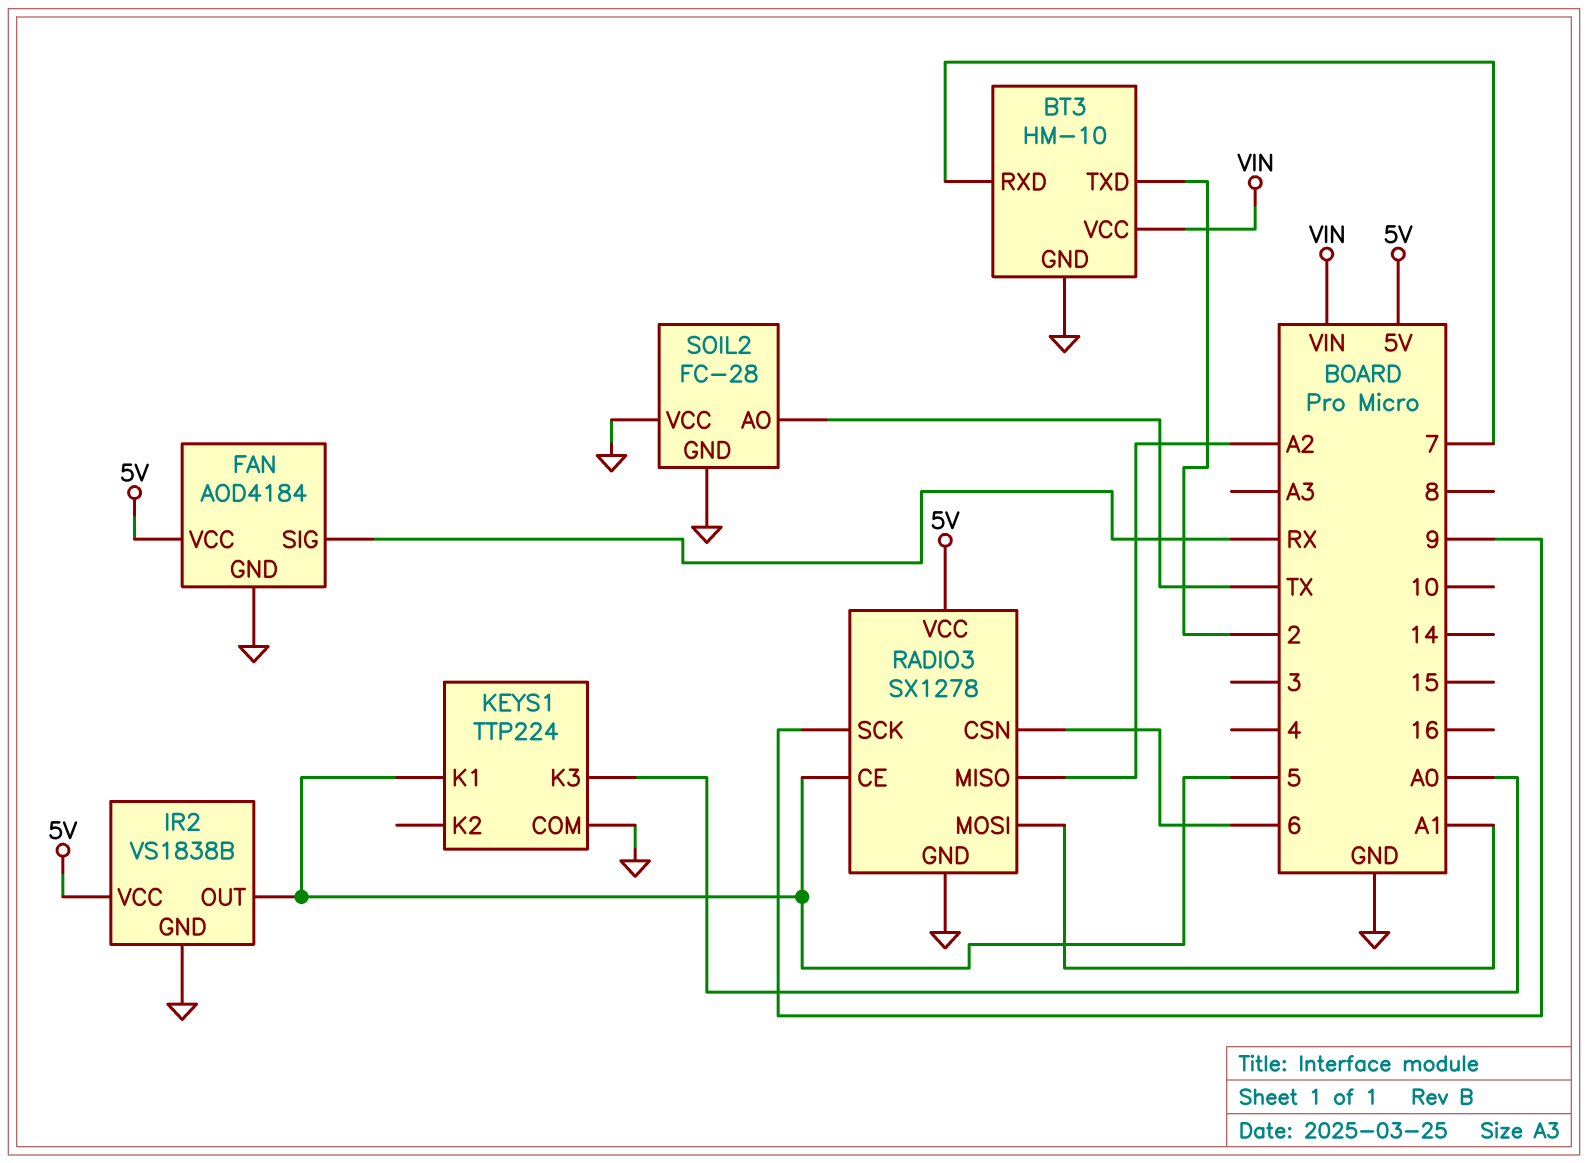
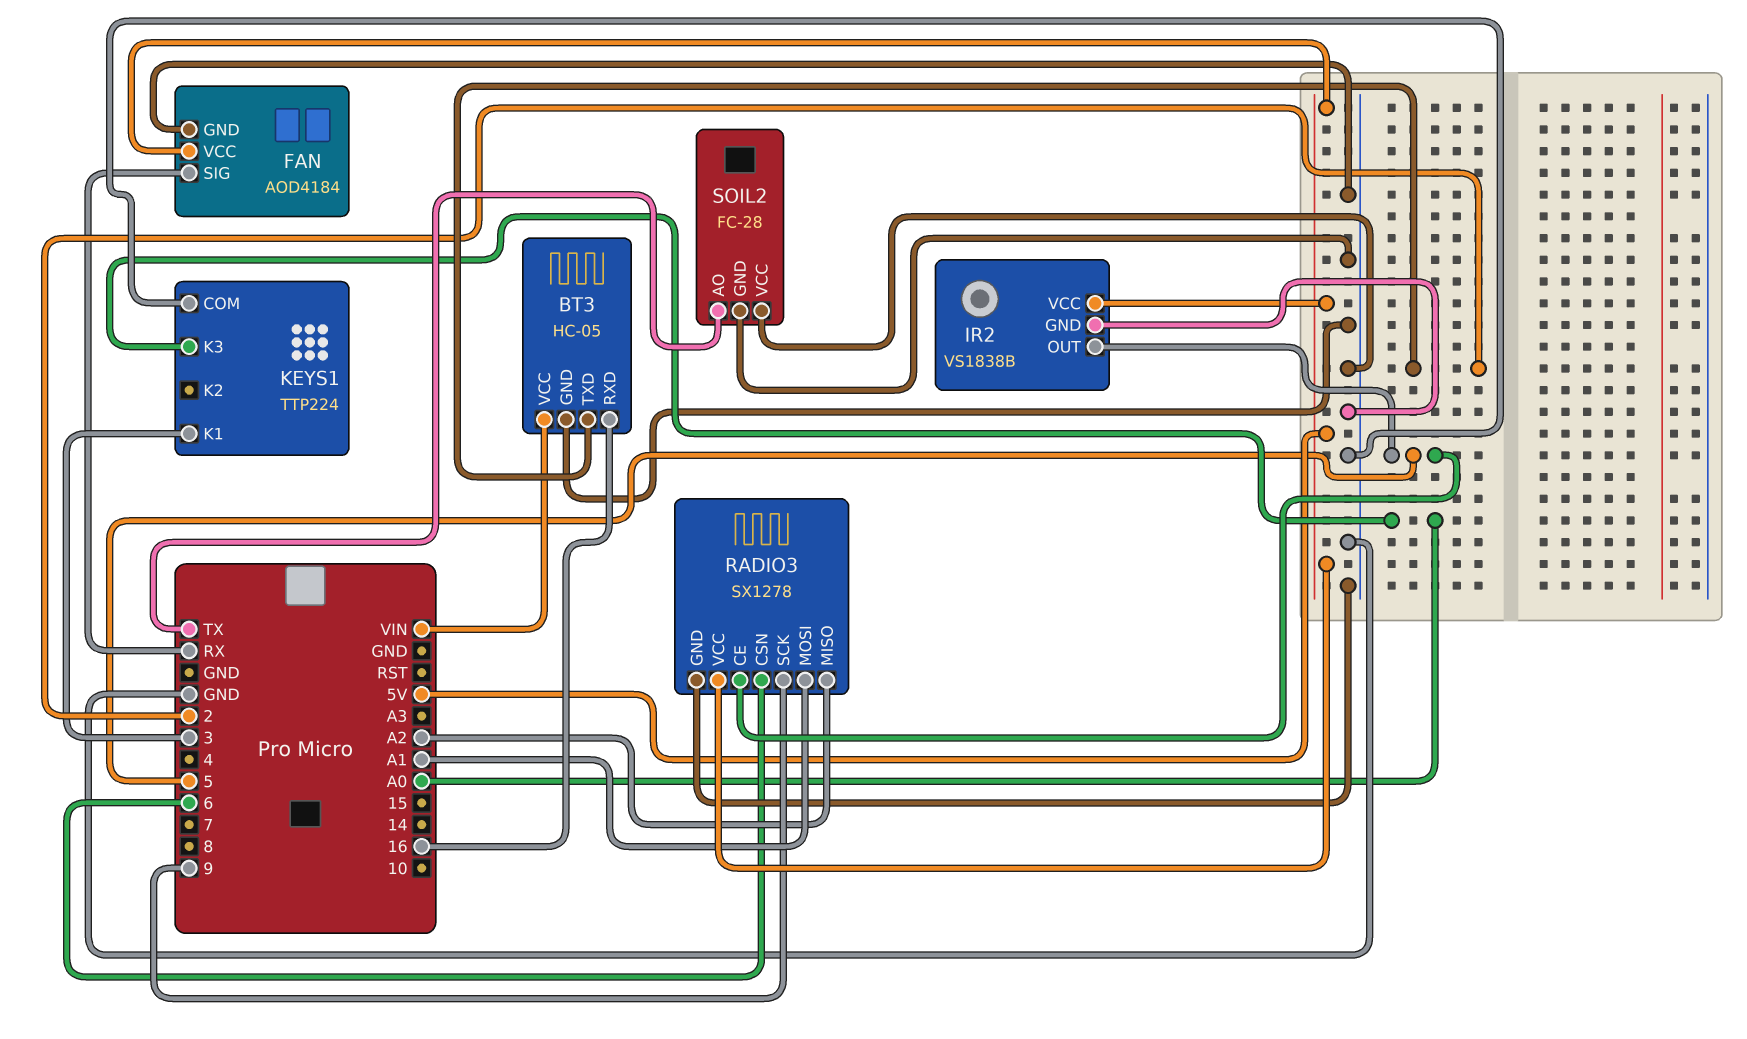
BT3: HM-10 -> HC-05
BT3 pin RXD: 7 -> 16
KEYS1 pin K1: 5 -> 3

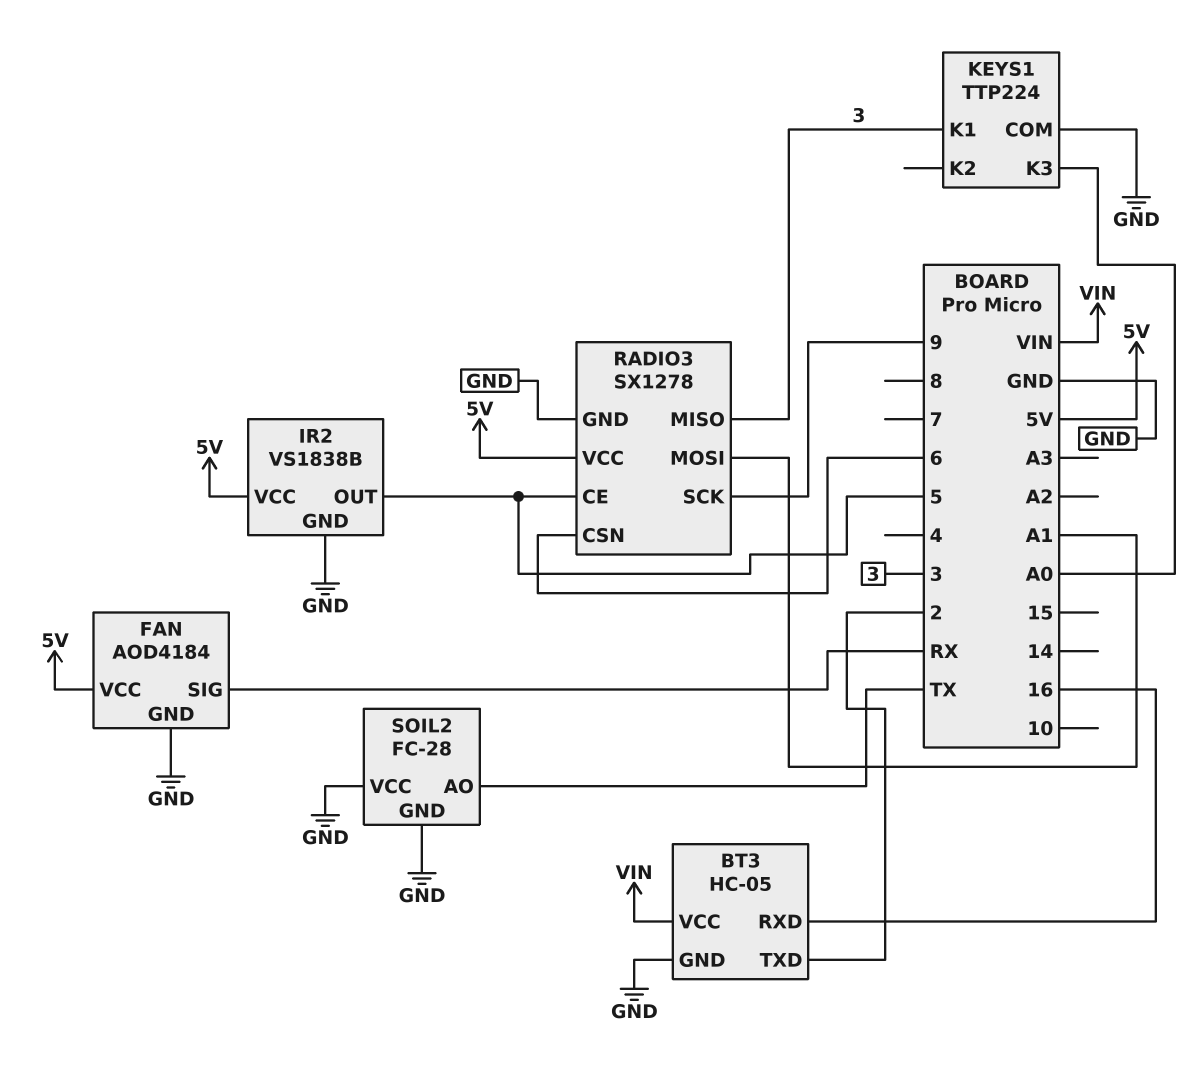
RADIO3 pin MISO: A2 -> 3

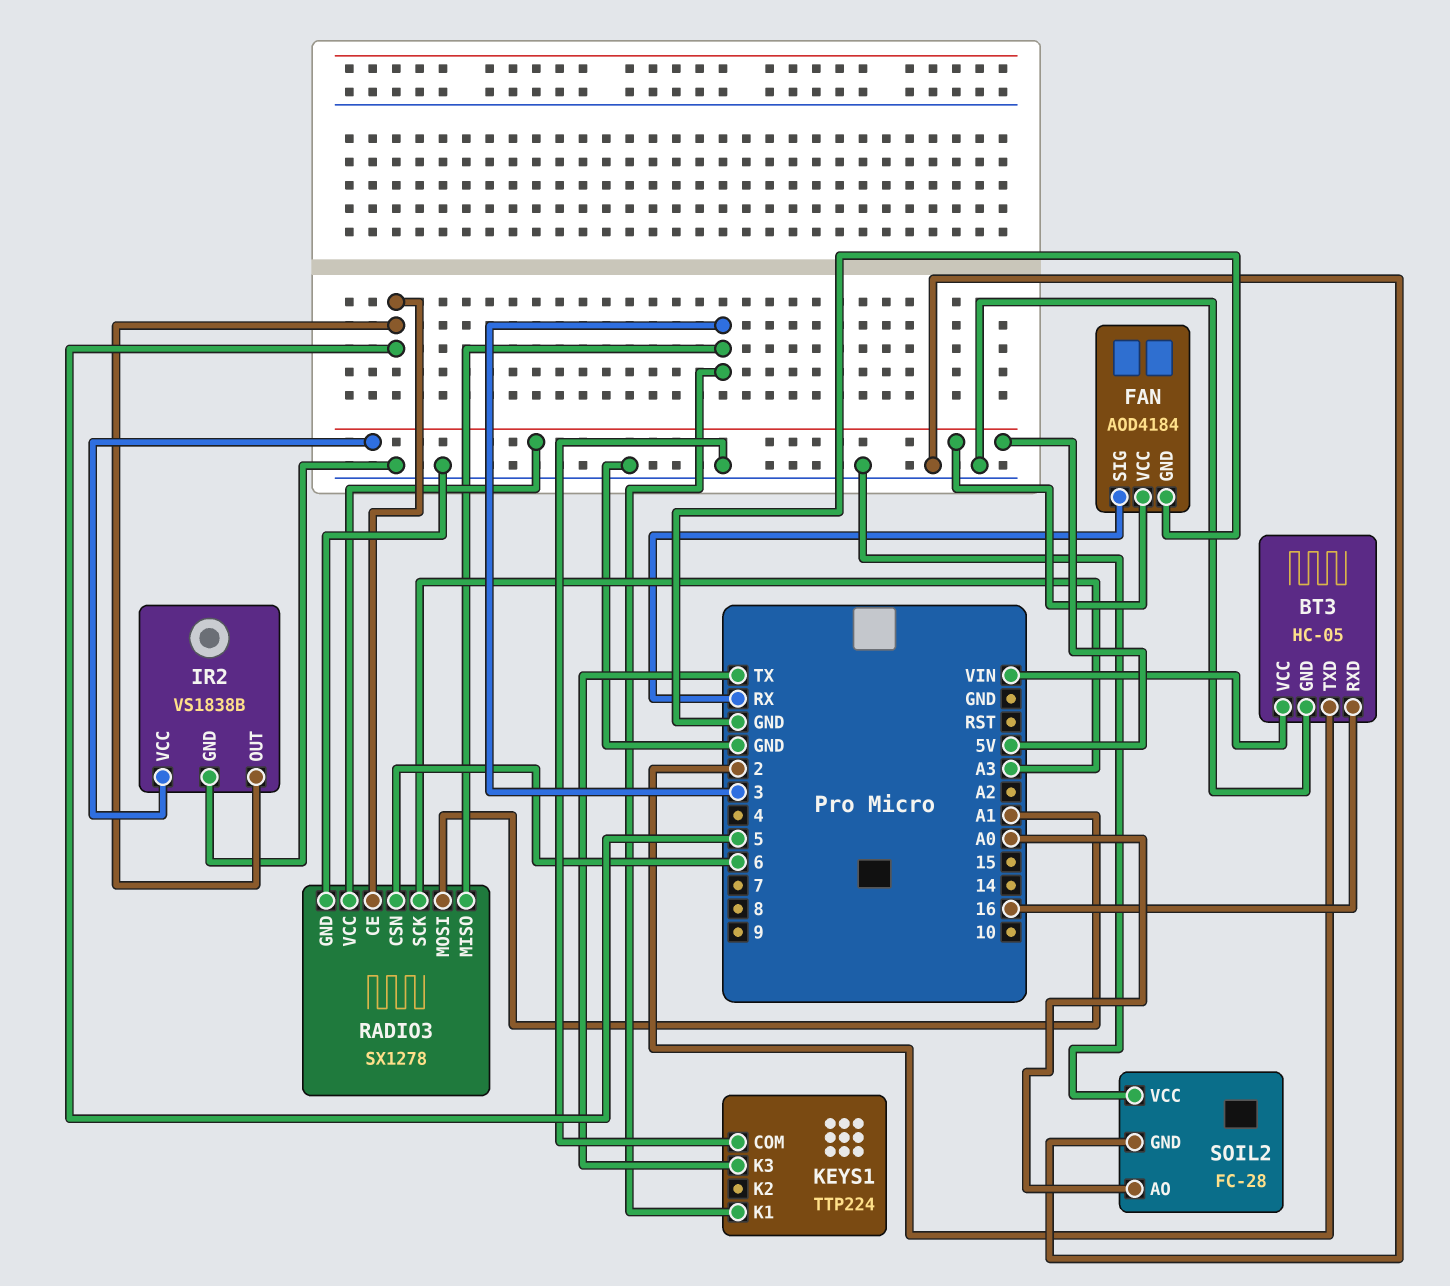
KEYS1 pin K3: A0 -> TX
RADIO3 pin SCK: 9 -> A3
SOIL2 pin AO: TX -> A0

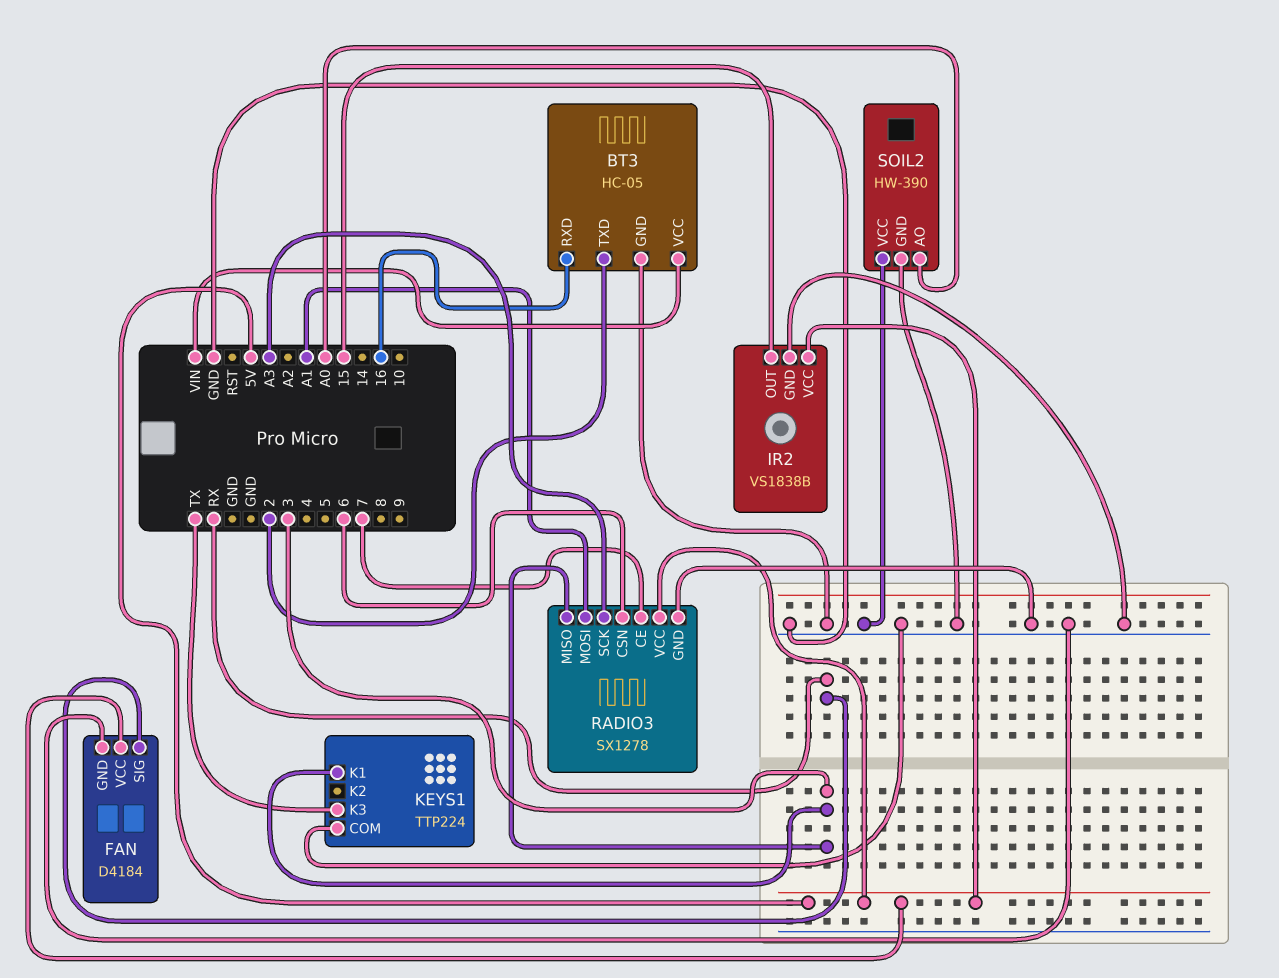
FAN: AOD4184 -> D4184
IR2 pin OUT: 5 -> 15
RADIO3 pin CE: 5 -> 7
SOIL2: FC-28 -> HW-390

